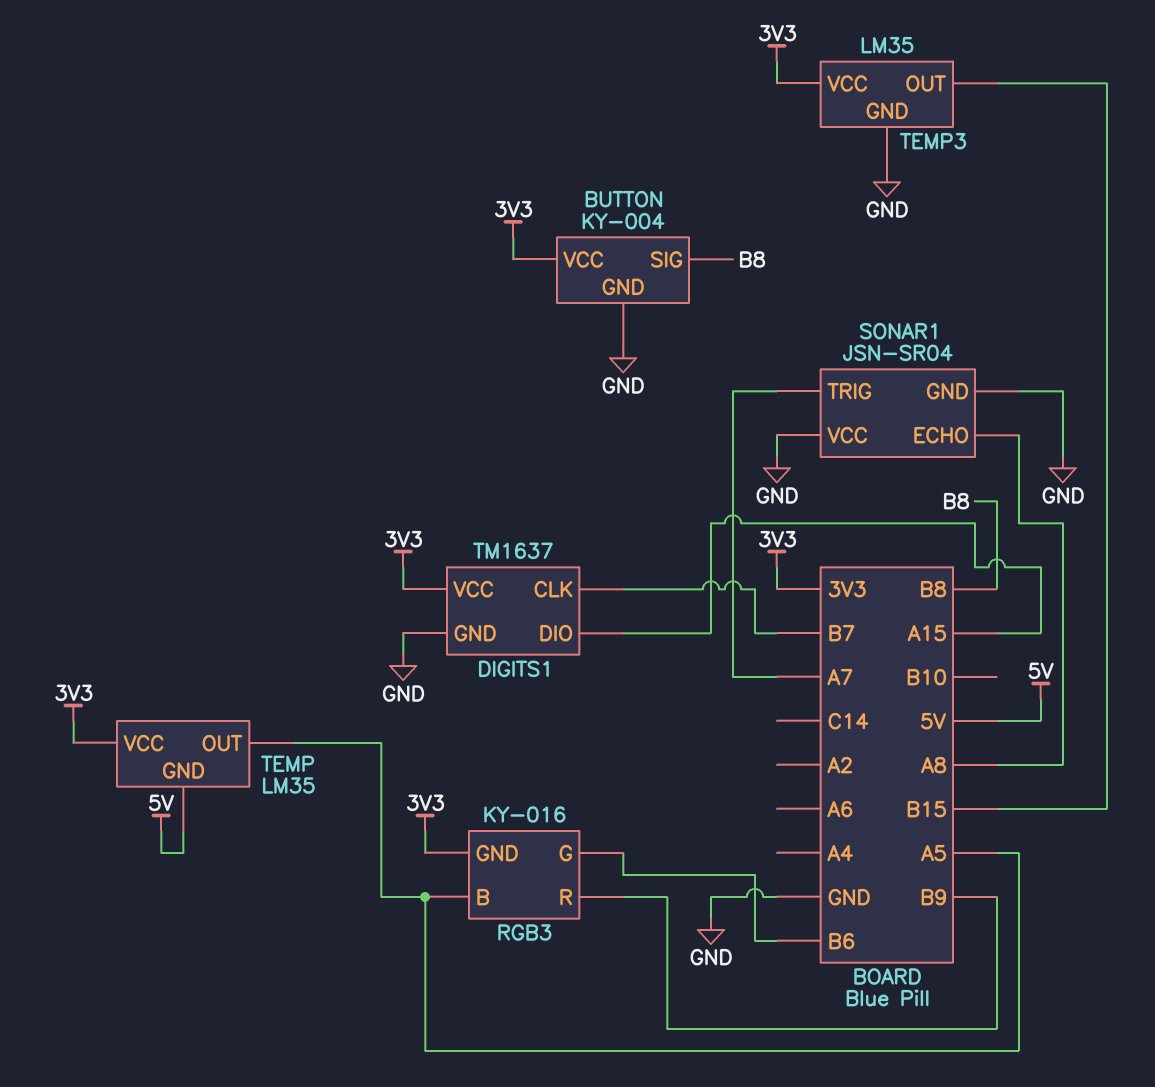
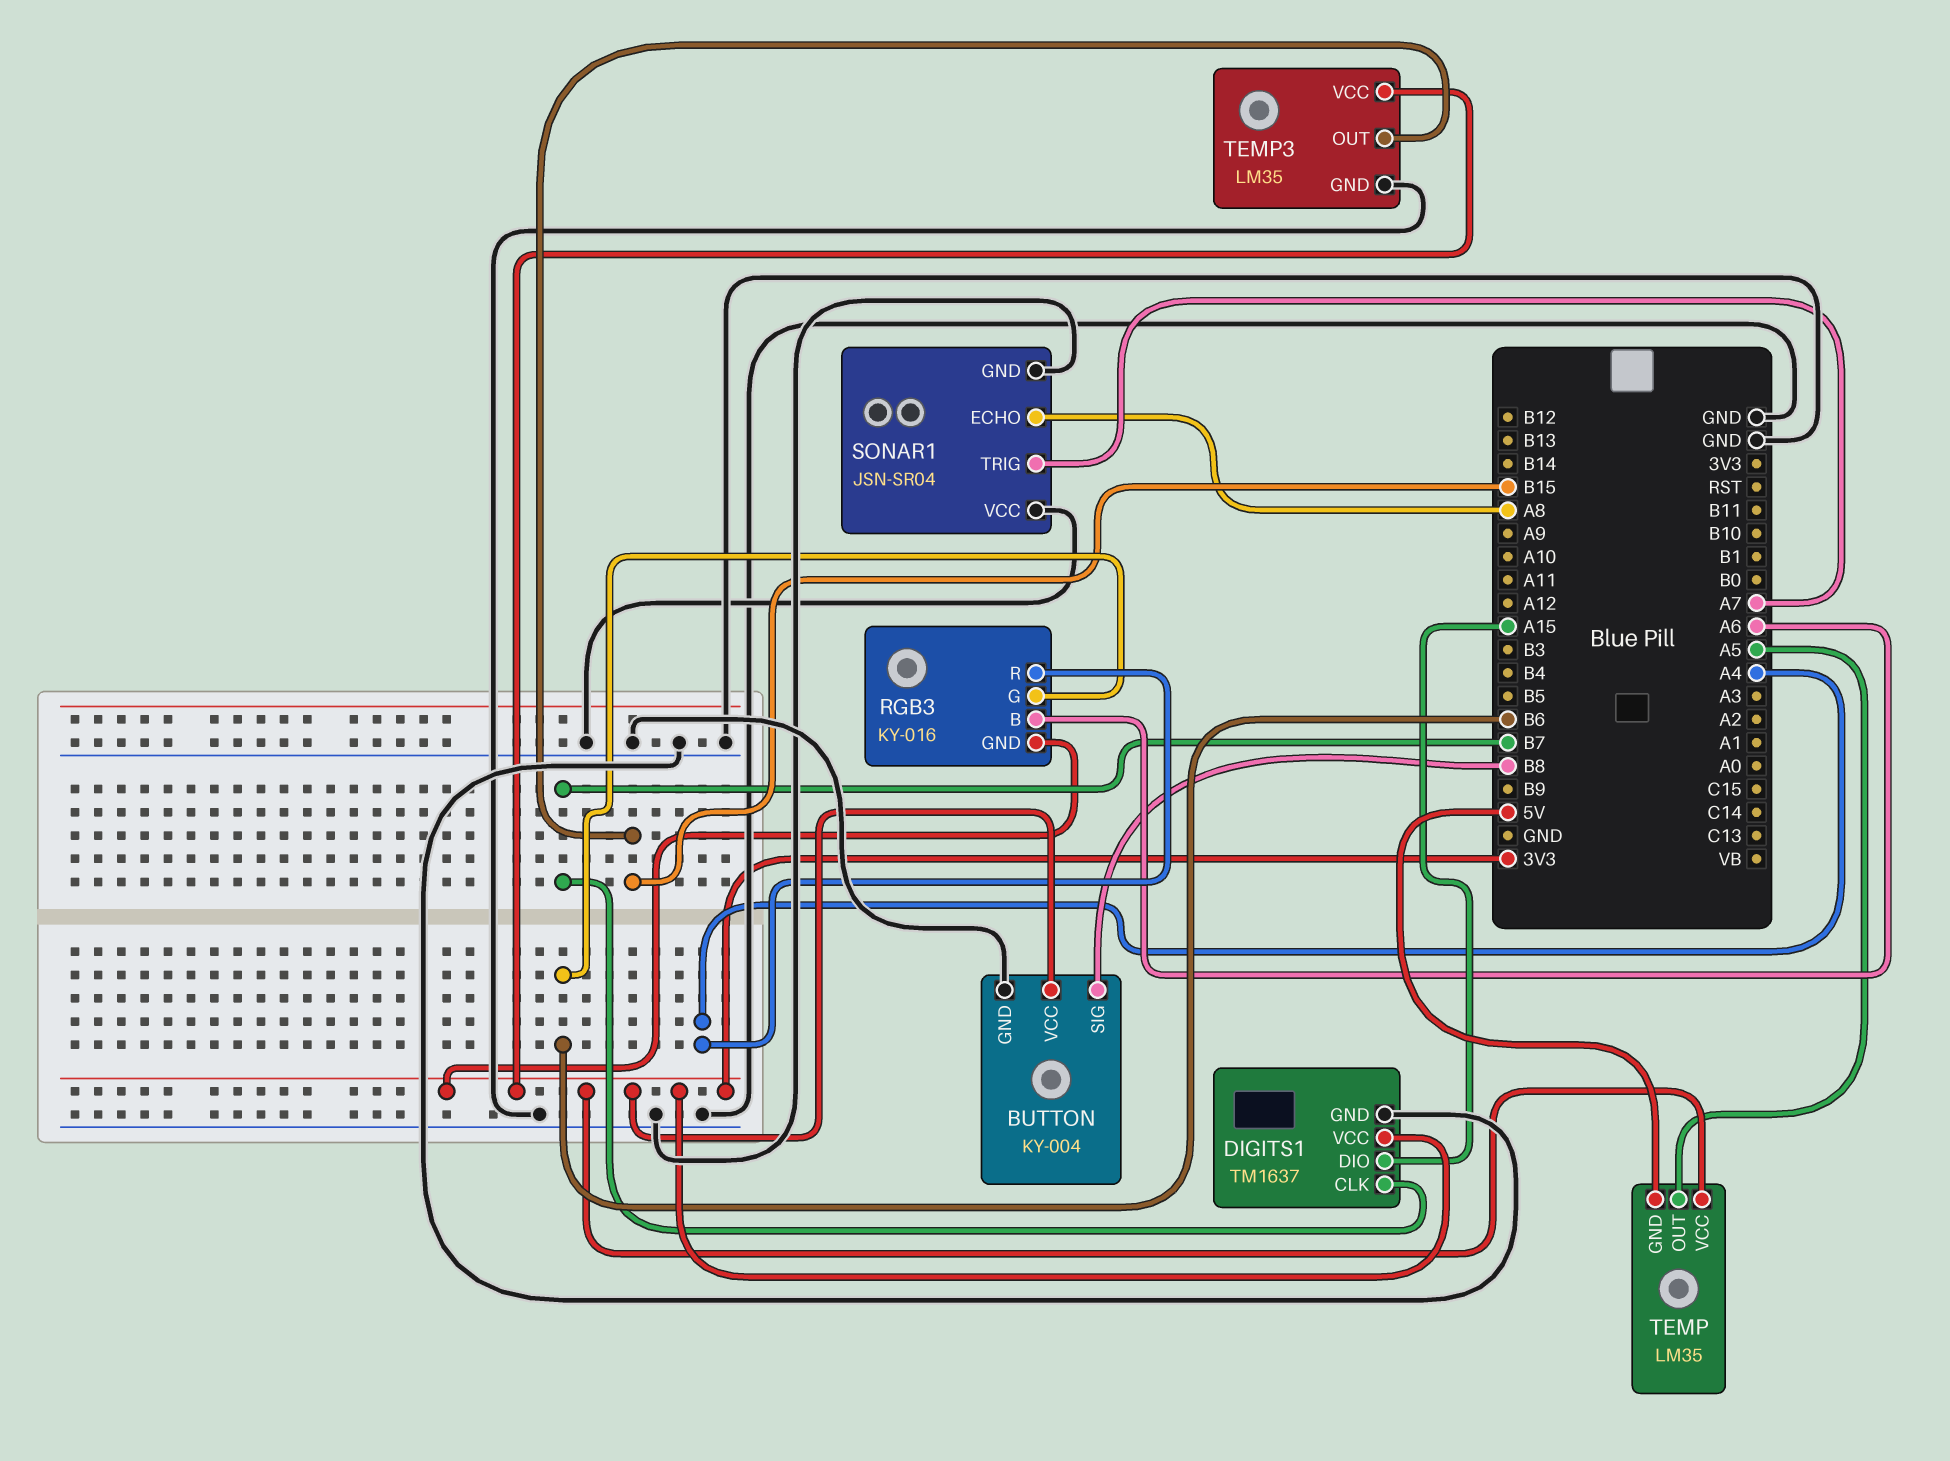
RGB3 pin B: A5 -> A6
RGB3 pin R: B9 -> A4

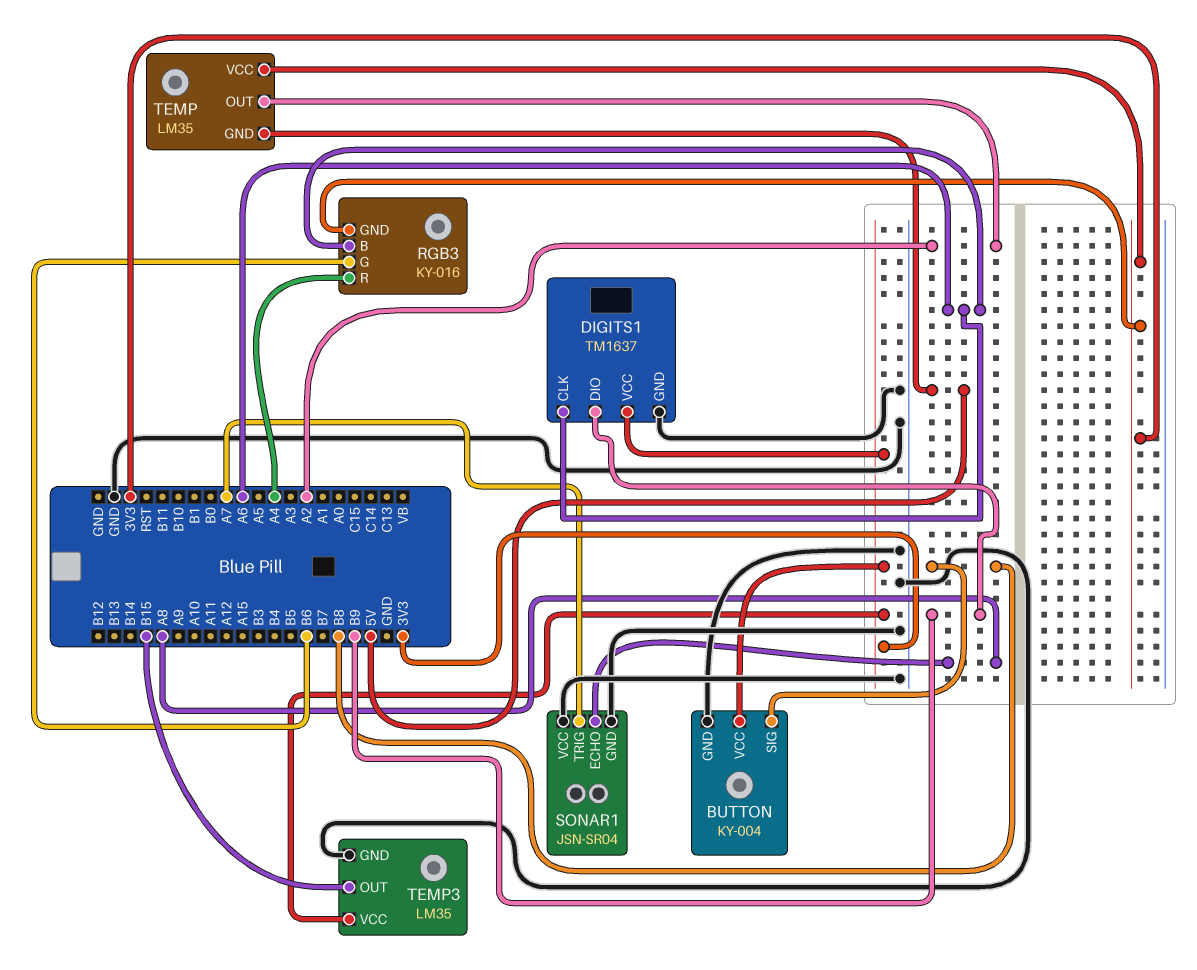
DIGITS1 pin CLK: B7 -> A6
DIGITS1 pin DIO: A15 -> B9
TEMP pin OUT: A5 -> A2

